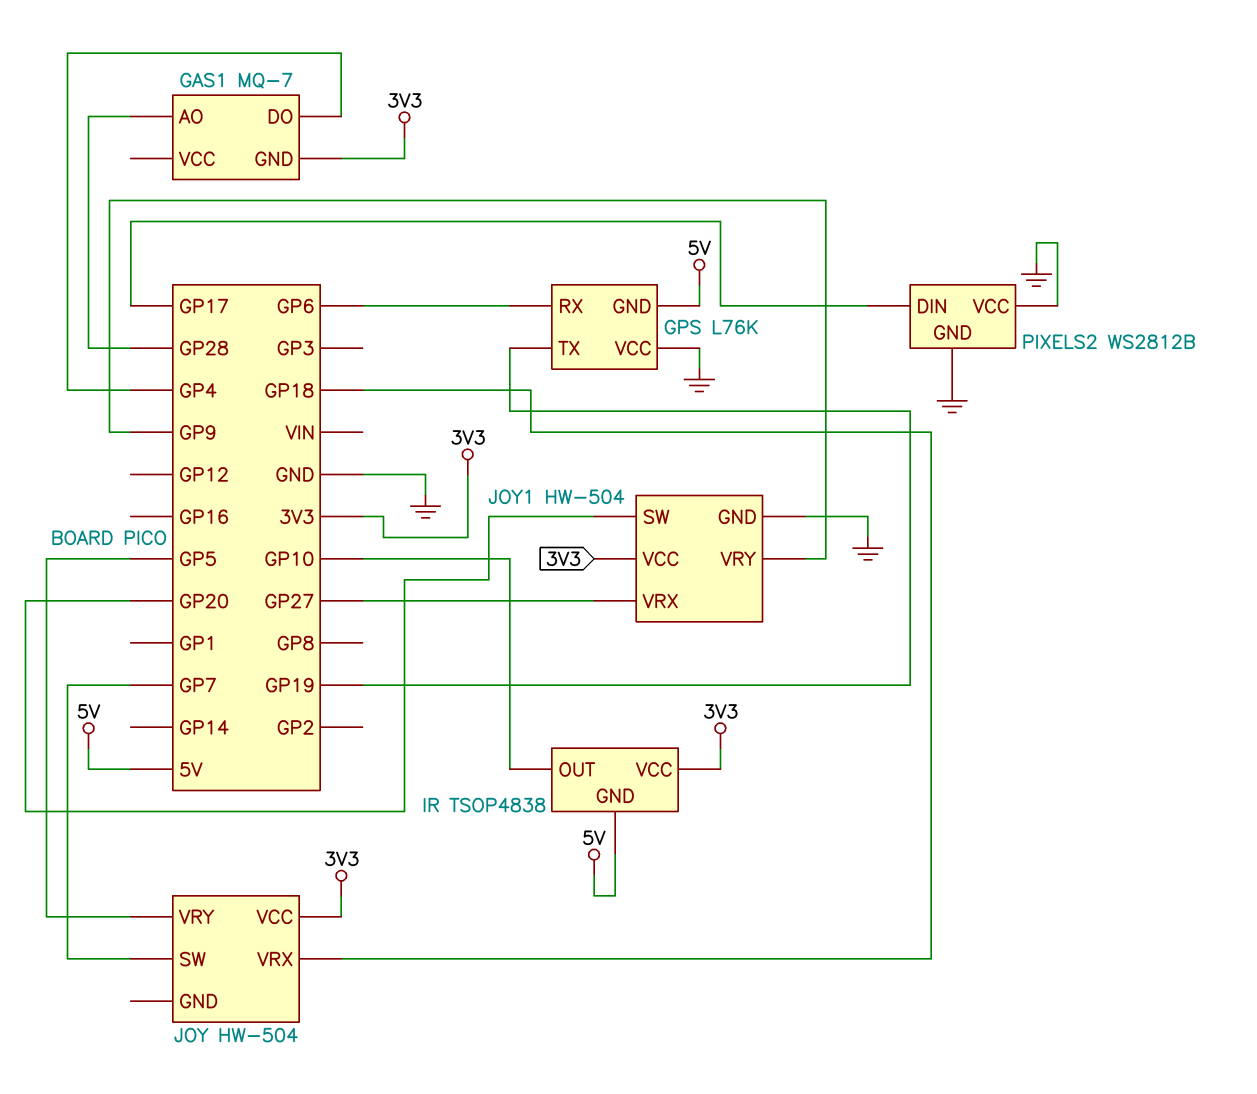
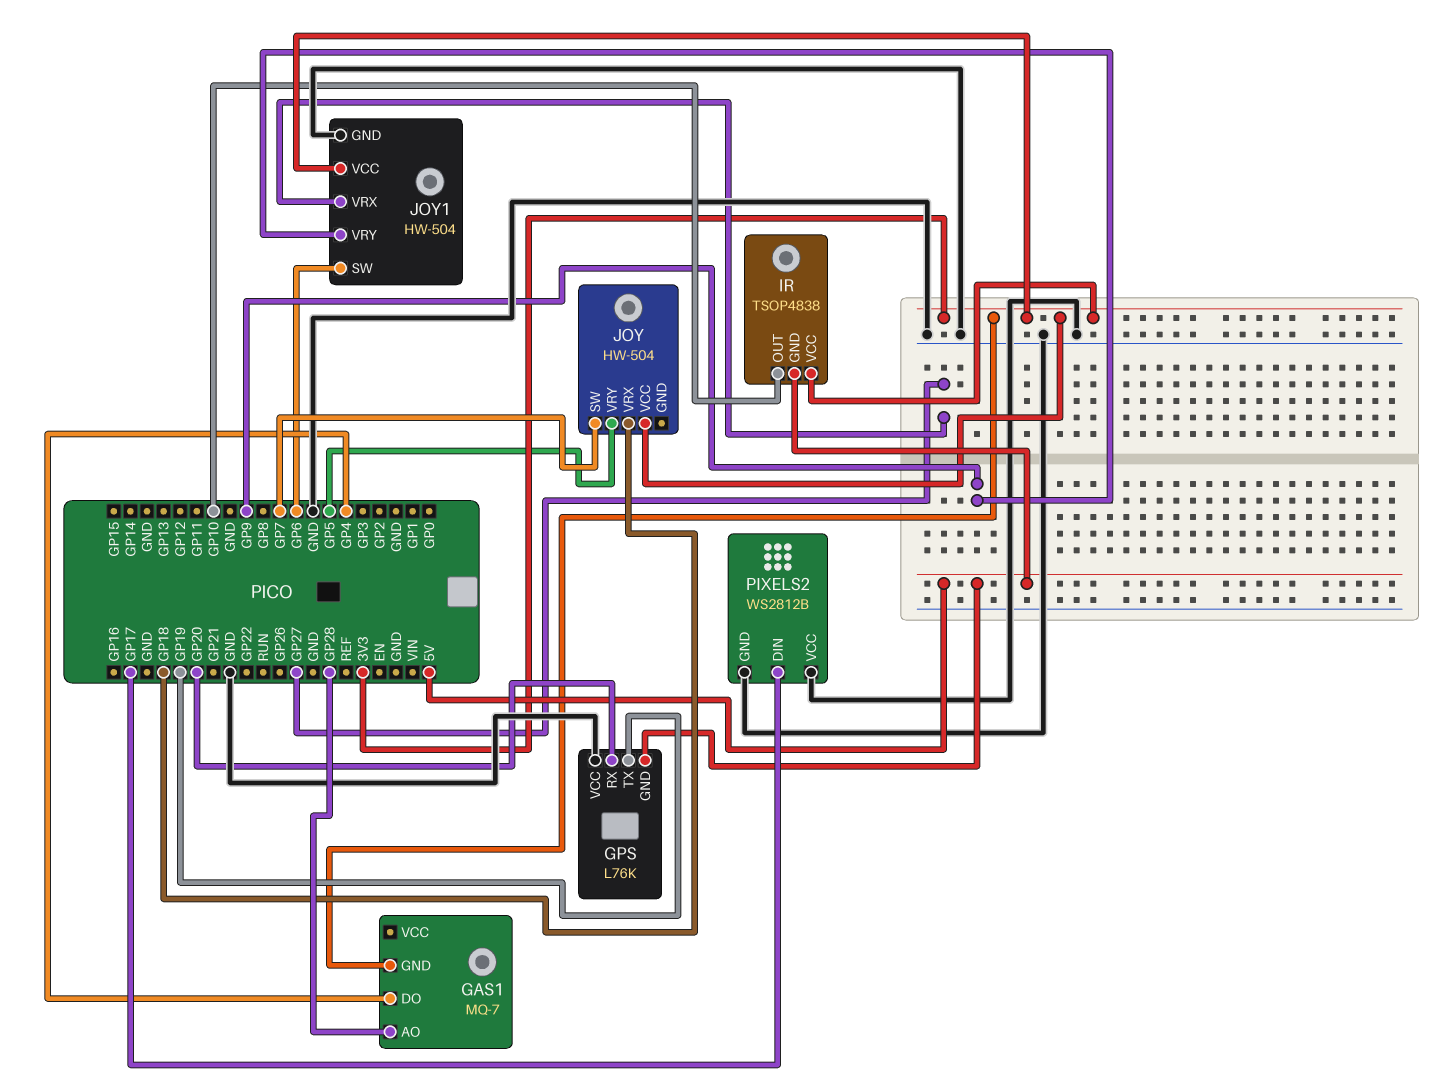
GPS pin RX: GP6 -> GP20
JOY1 pin SW: GP20 -> GP6

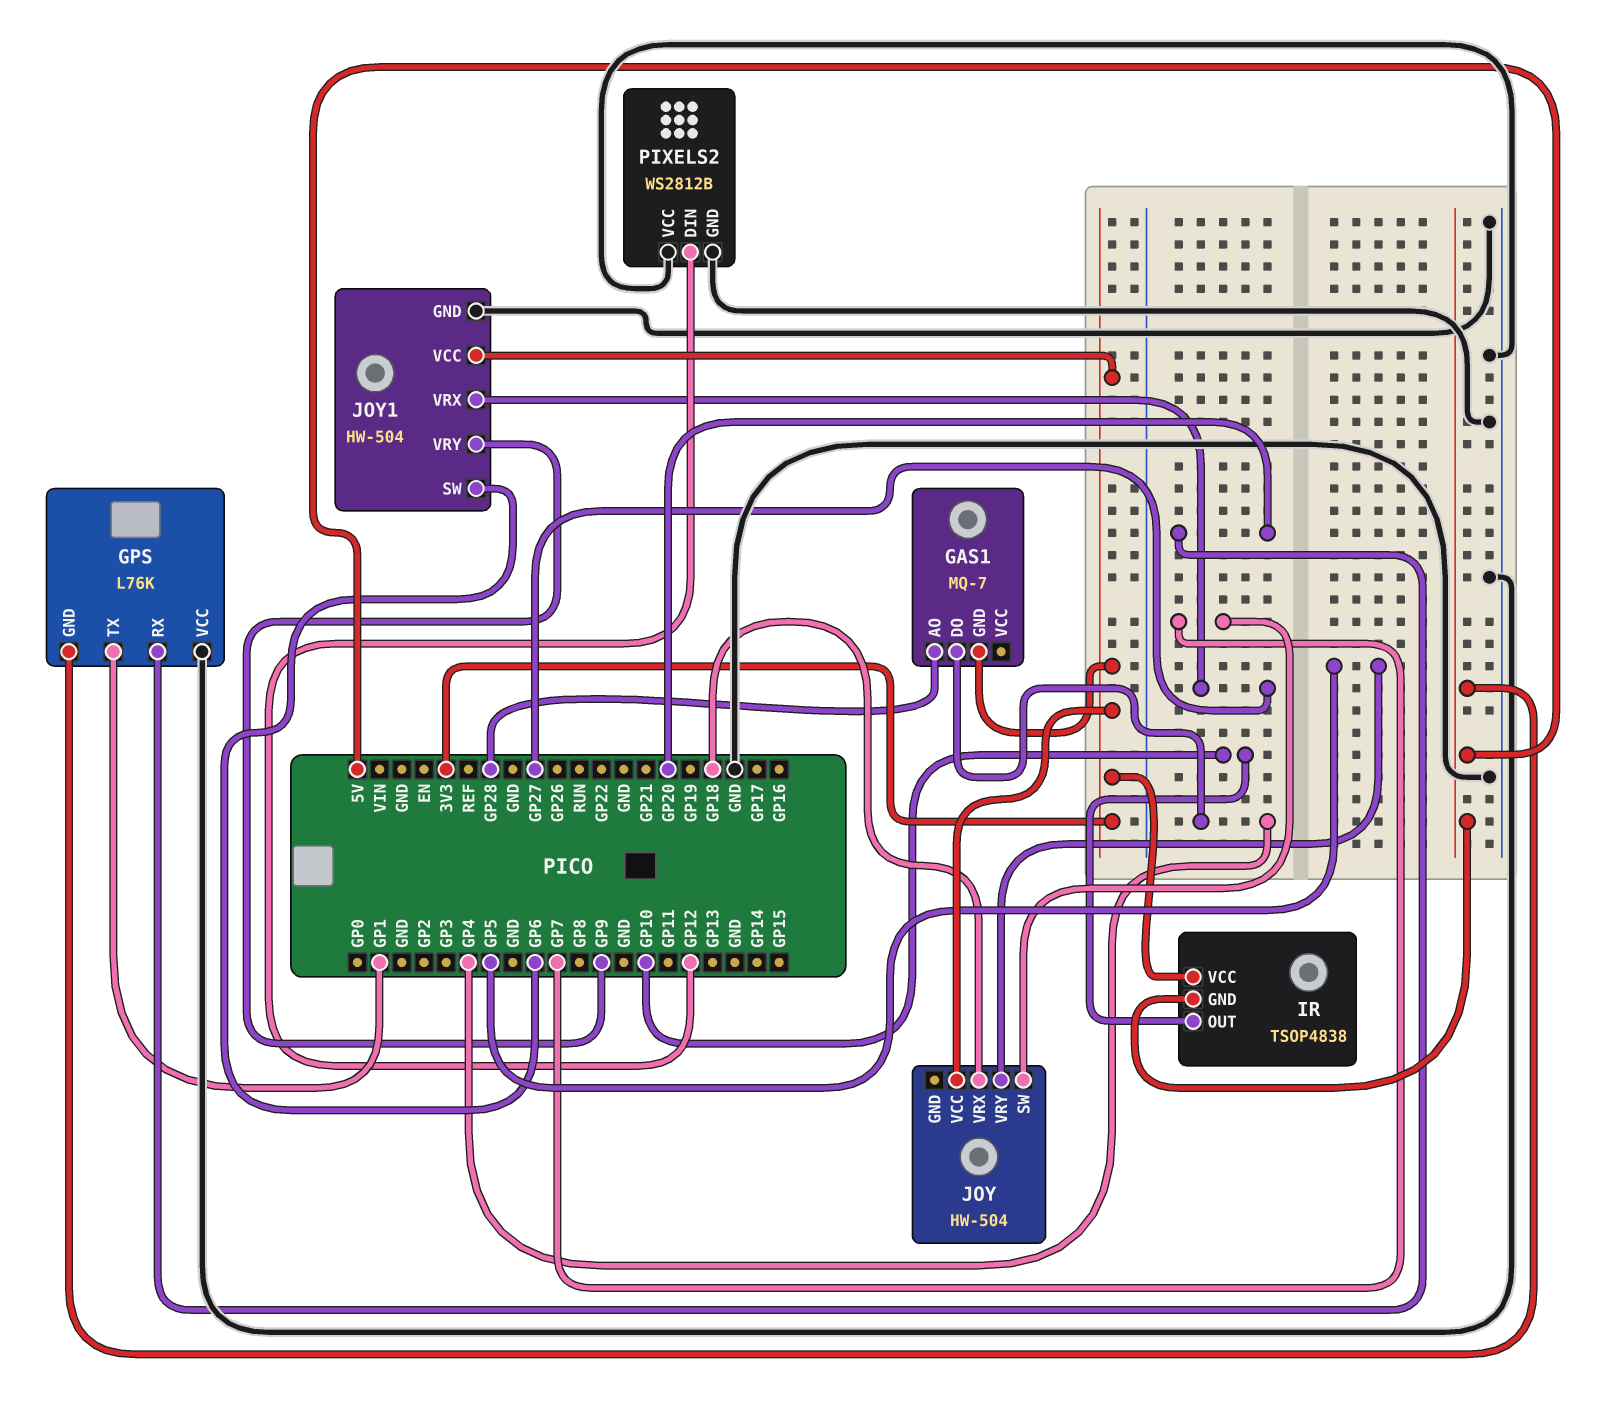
GPS pin TX: GP19 -> GP1
PIXELS2 pin DIN: GP17 -> GP12

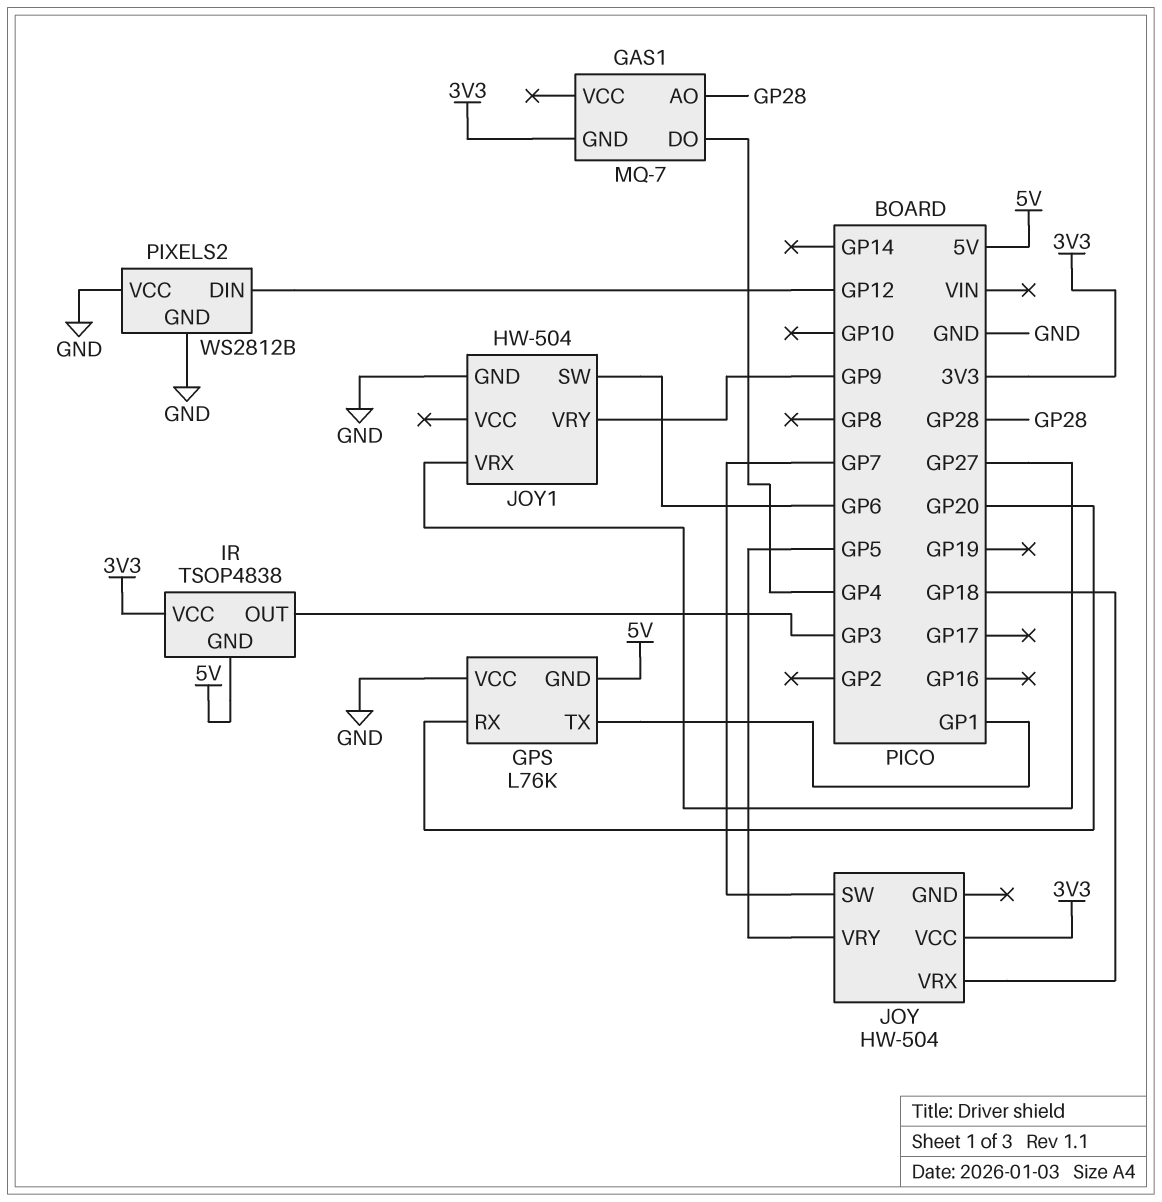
IR pin OUT: GP10 -> GP3
JOY1 pin VCC: 3V3 -> none

